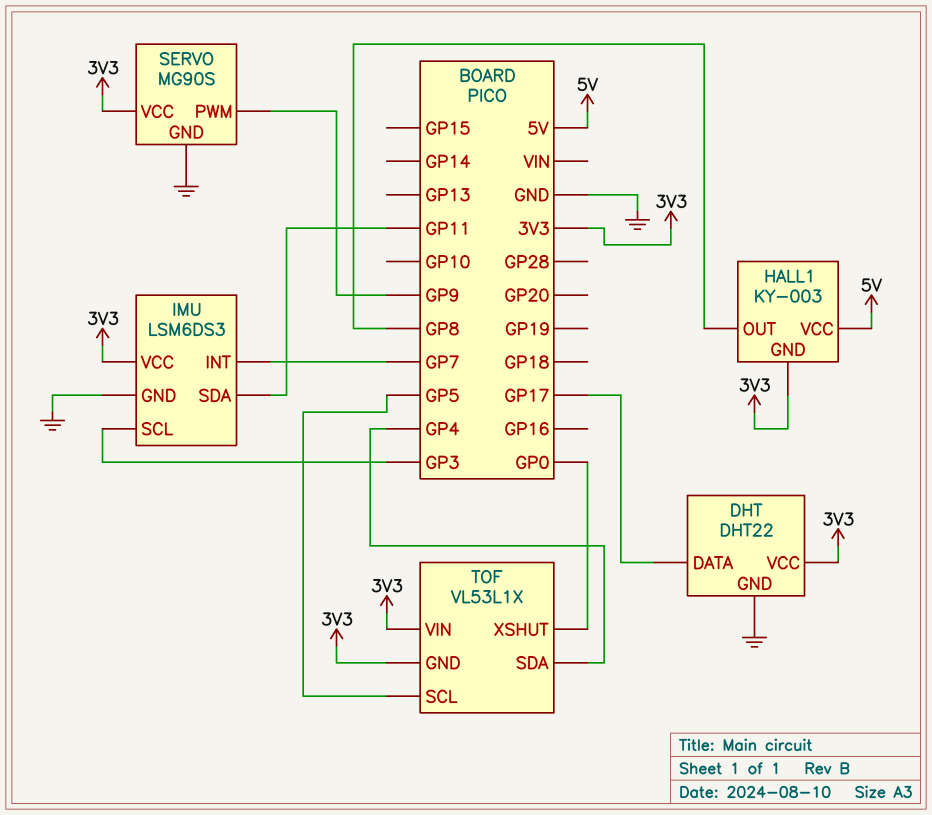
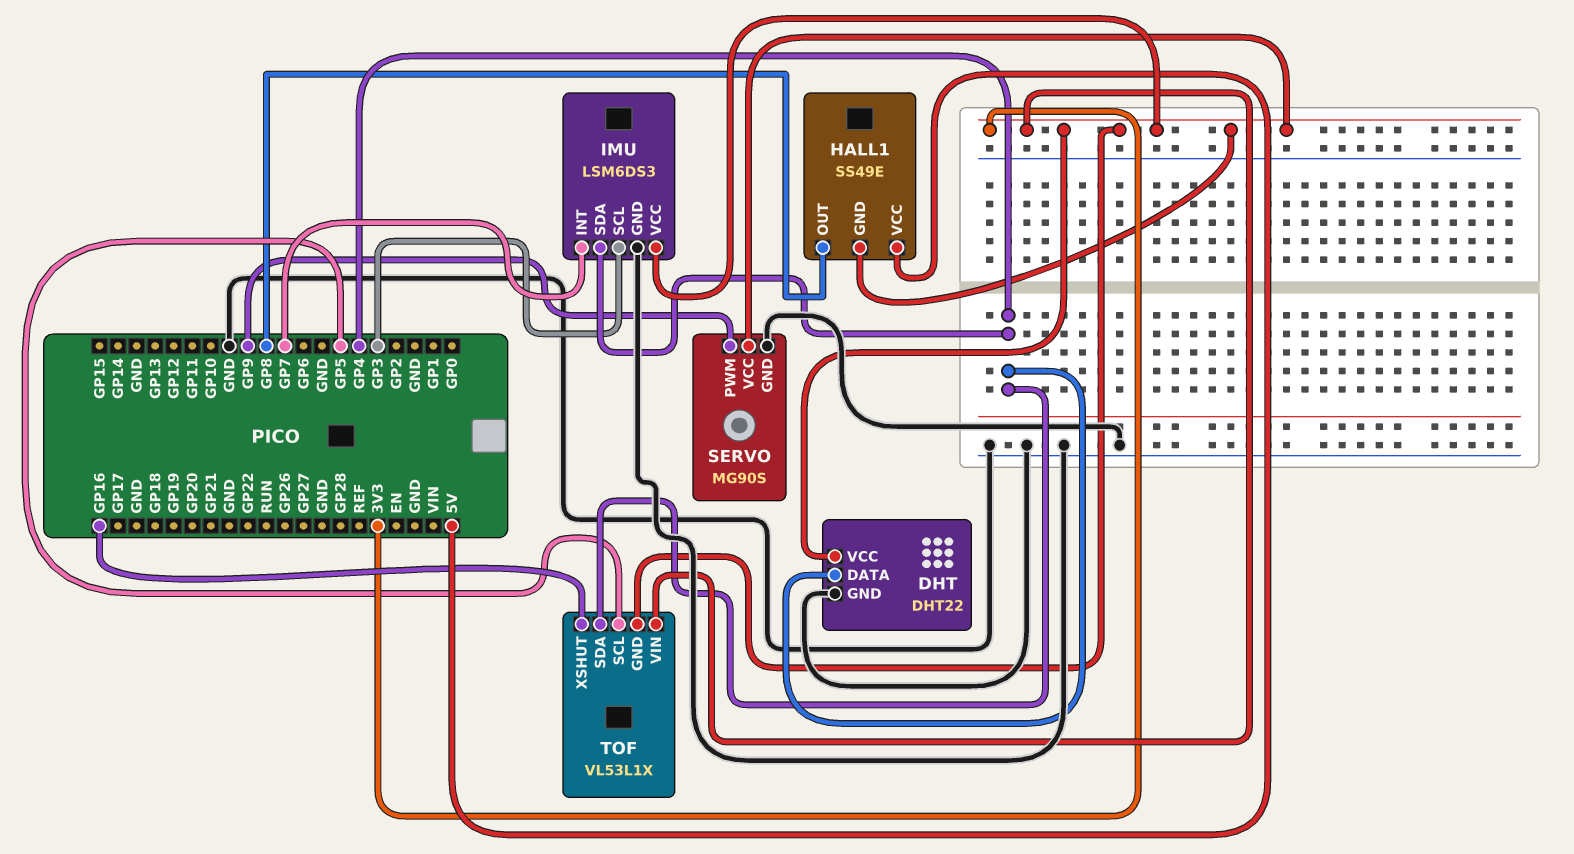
DHT pin DATA: GP17 -> GP4
HALL1: KY-003 -> SS49E
IMU pin SDA: GP11 -> GP4
TOF pin XSHUT: GP0 -> GP16

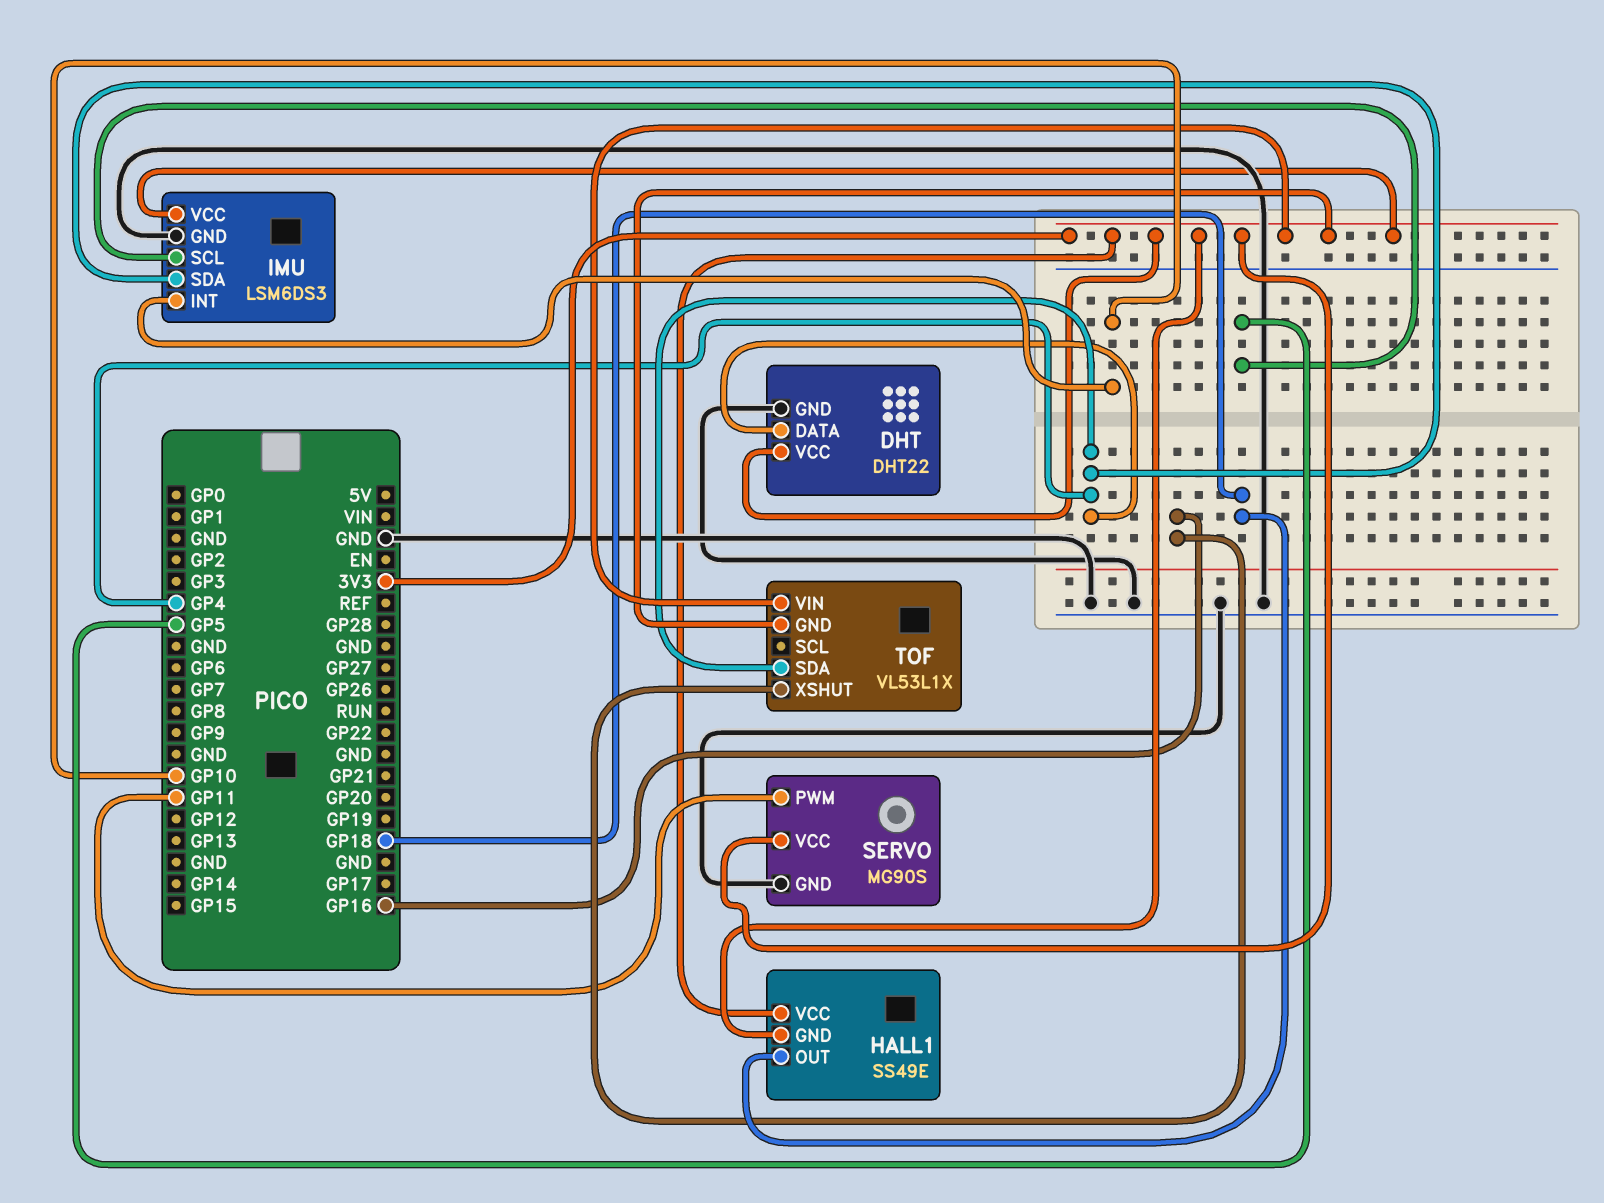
HALL1 pin OUT: GP8 -> GP18
HALL1 pin VCC: 5V -> 3V3
IMU pin INT: GP7 -> GP10
IMU pin SCL: GP3 -> GP5
SERVO pin PWM: GP9 -> GP11
TOF pin SCL: GP5 -> none

